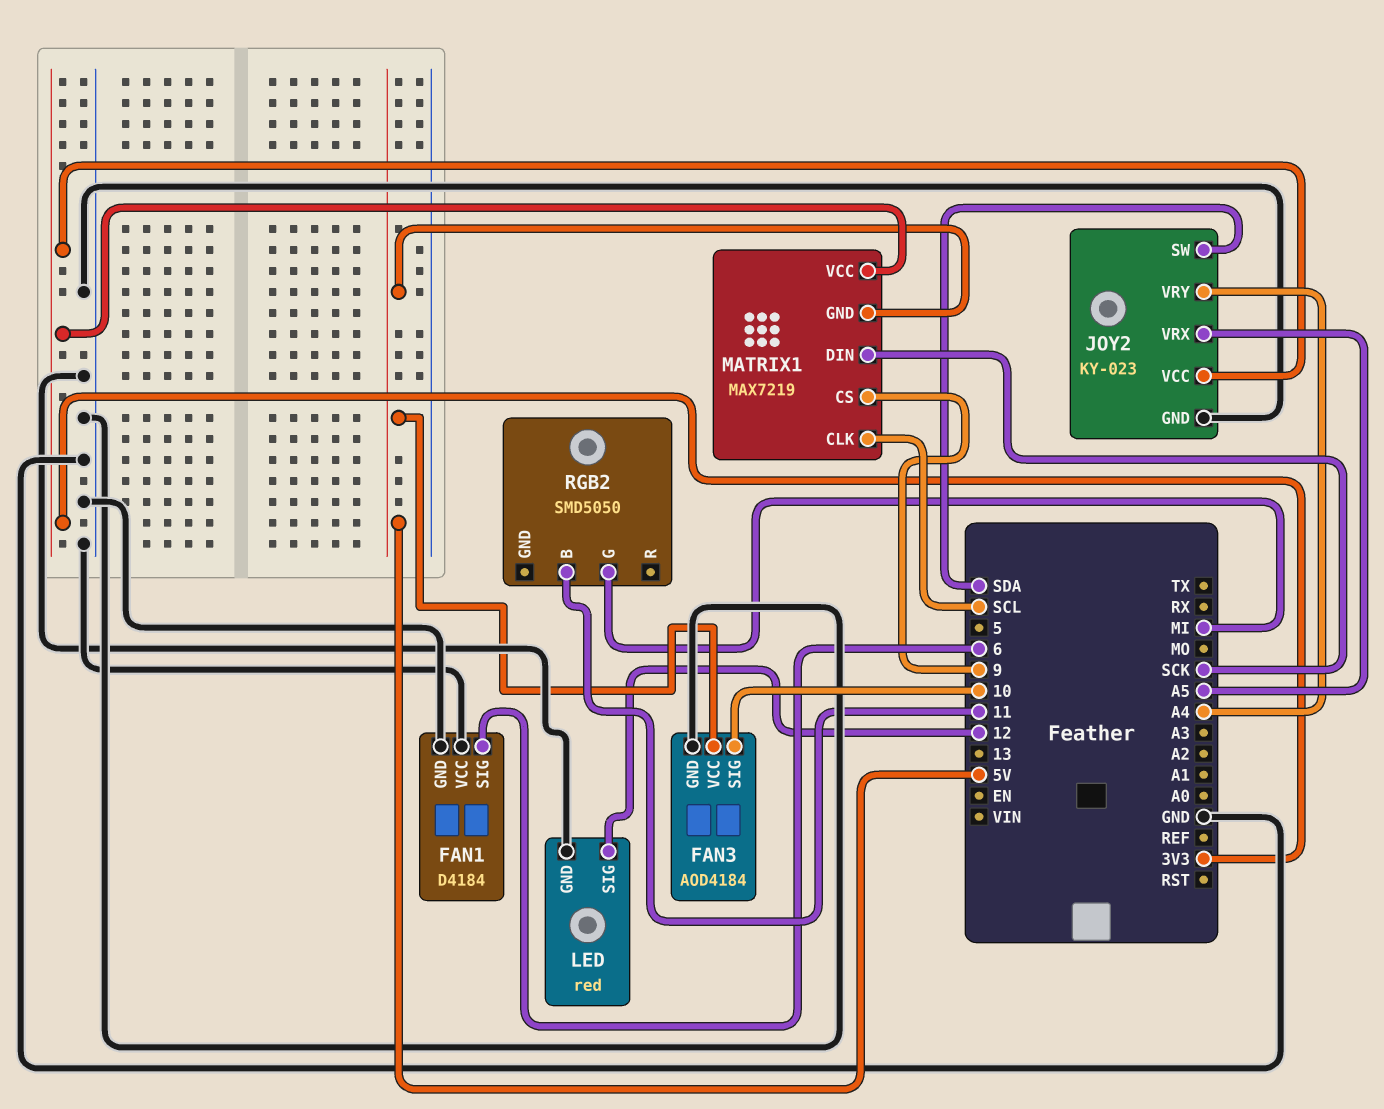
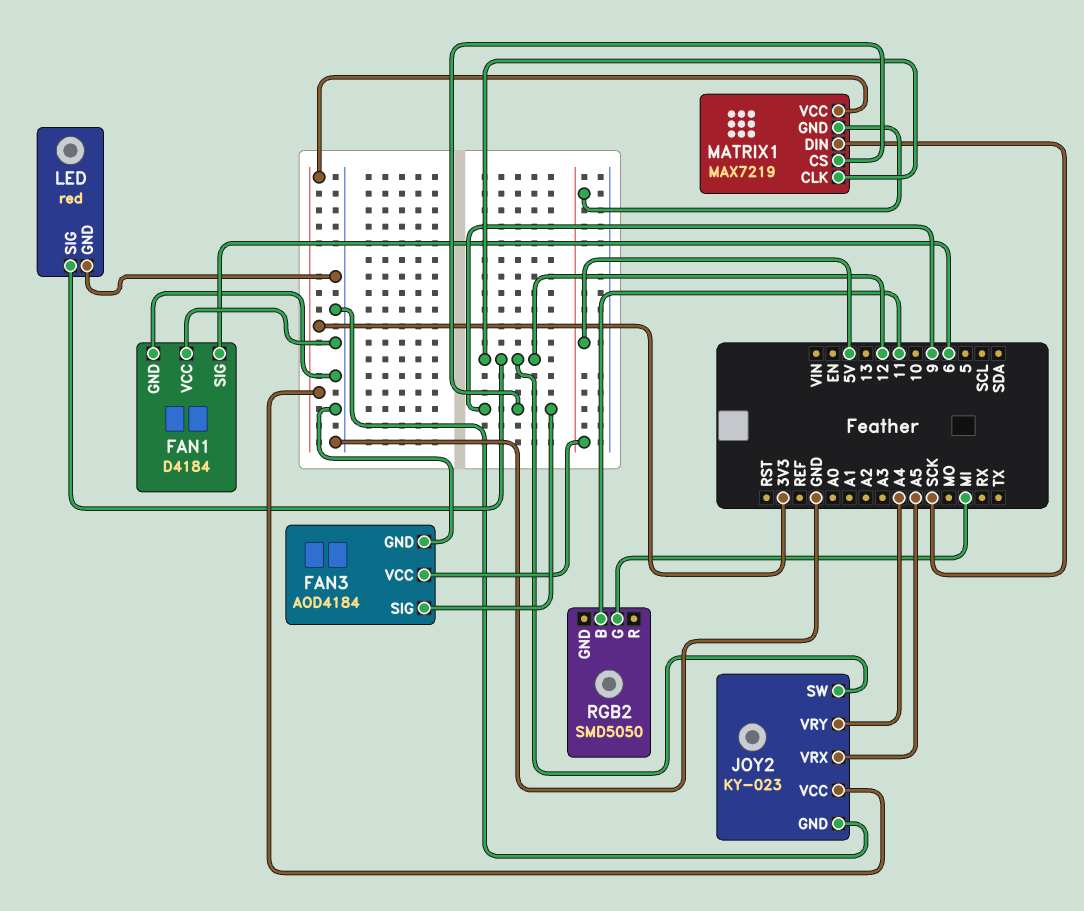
FAN3 pin SIG: 10 -> 9
JOY2 pin SW: SDA -> 12
MATRIX1 pin CLK: SCL -> 12

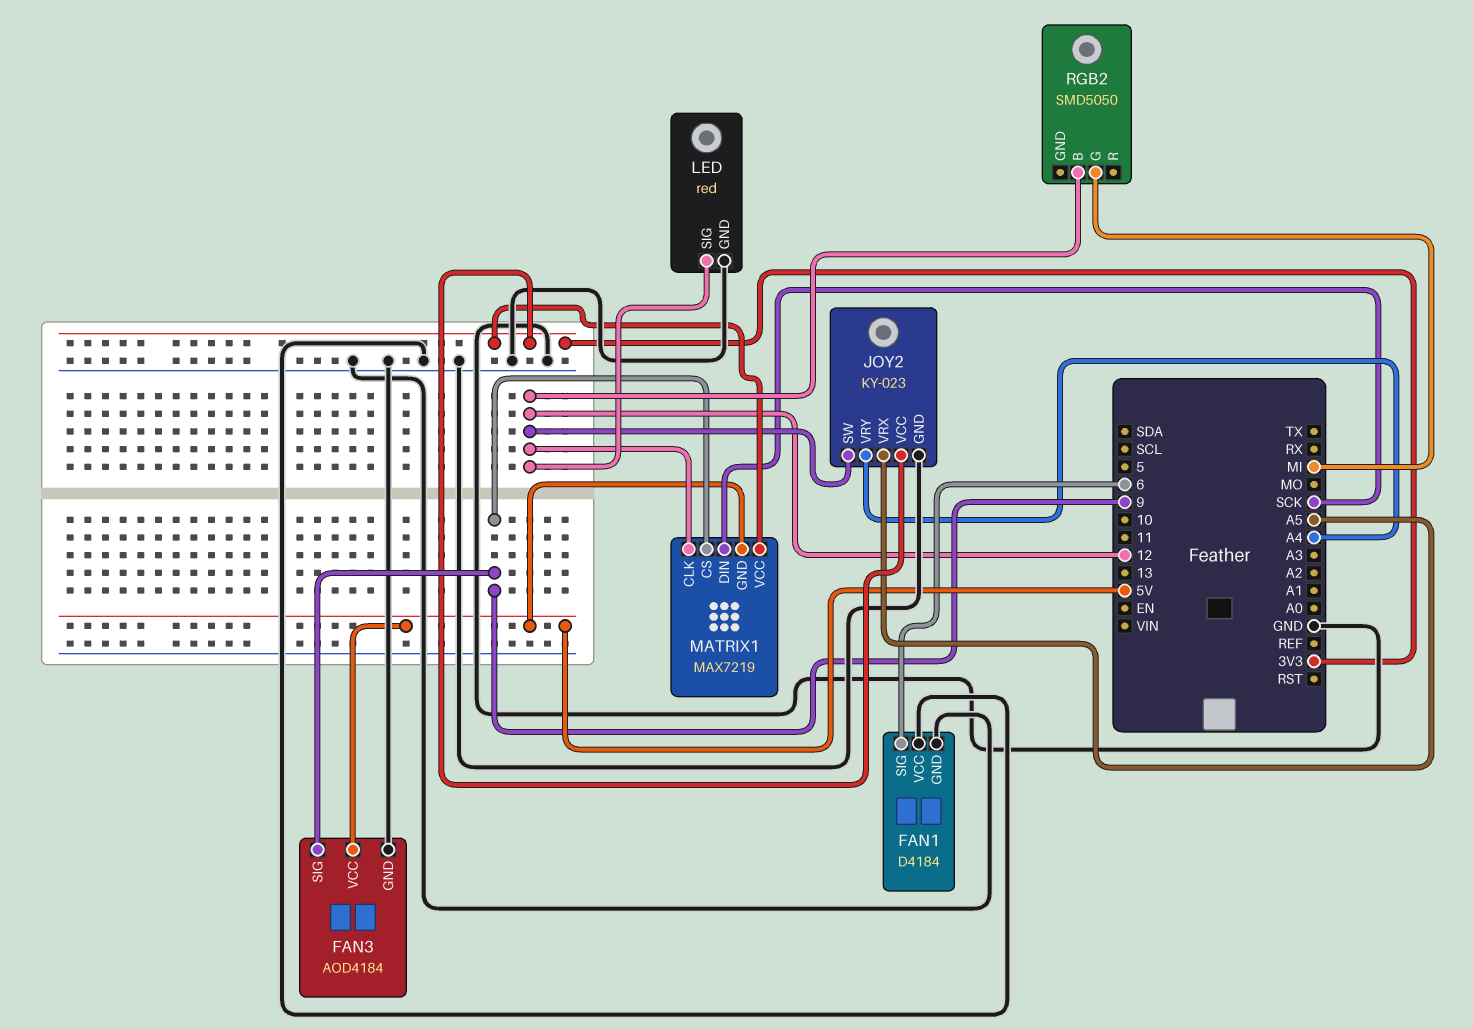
RGB2 pin B: 11 -> 12

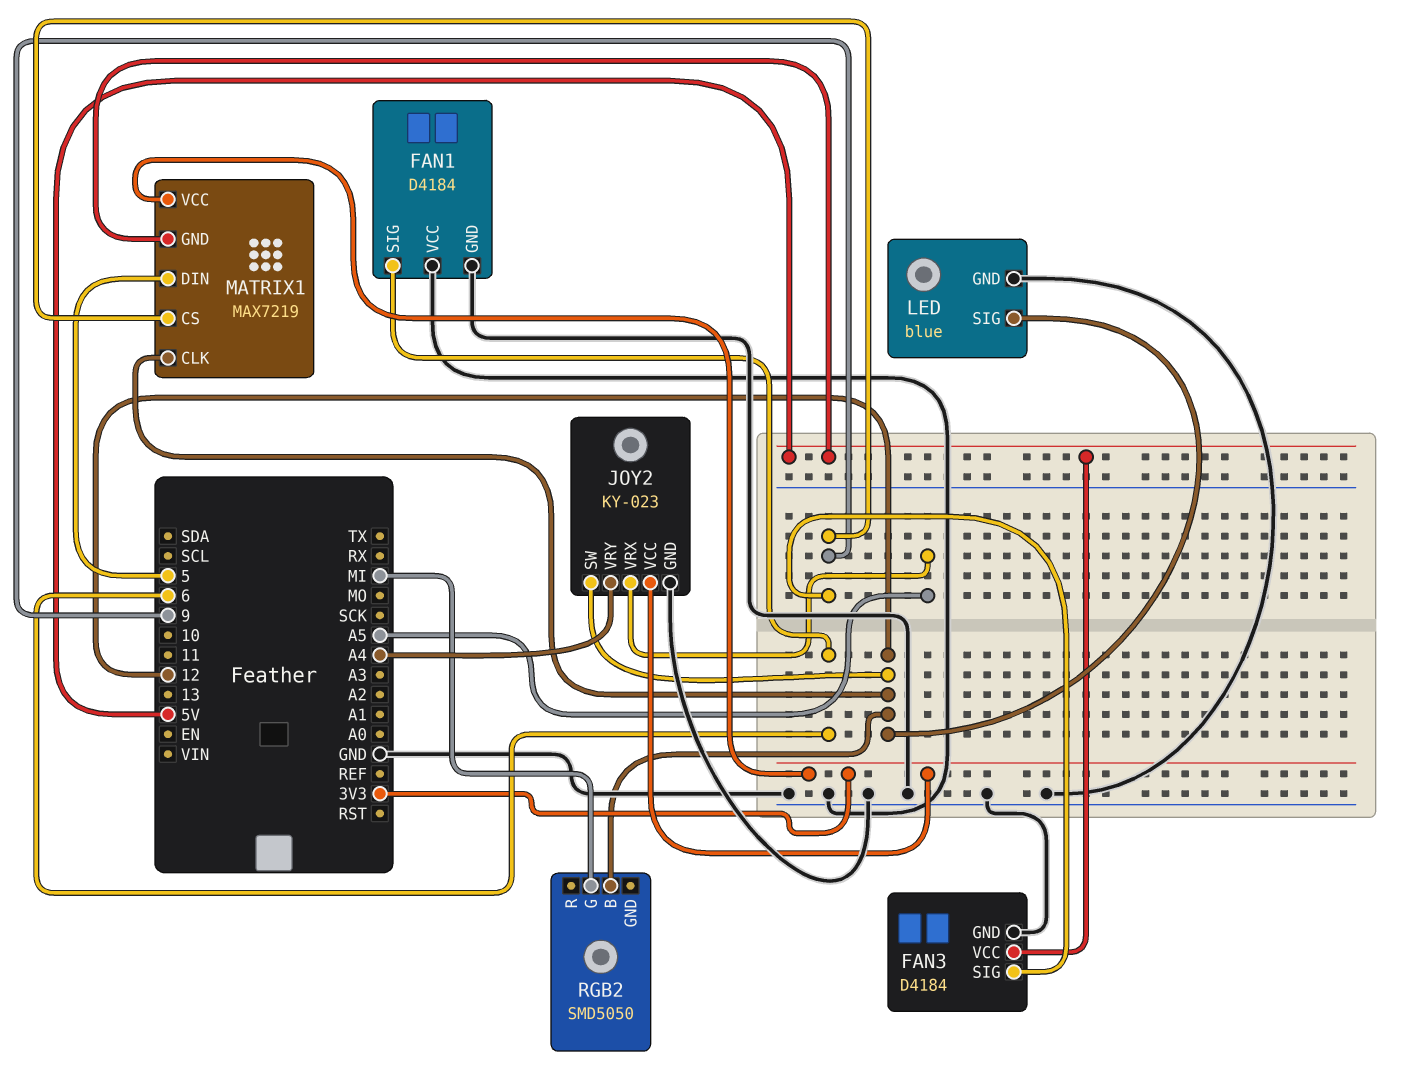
FAN3: AOD4184 -> D4184
LED: red -> blue
MATRIX1 pin DIN: SCK -> 5

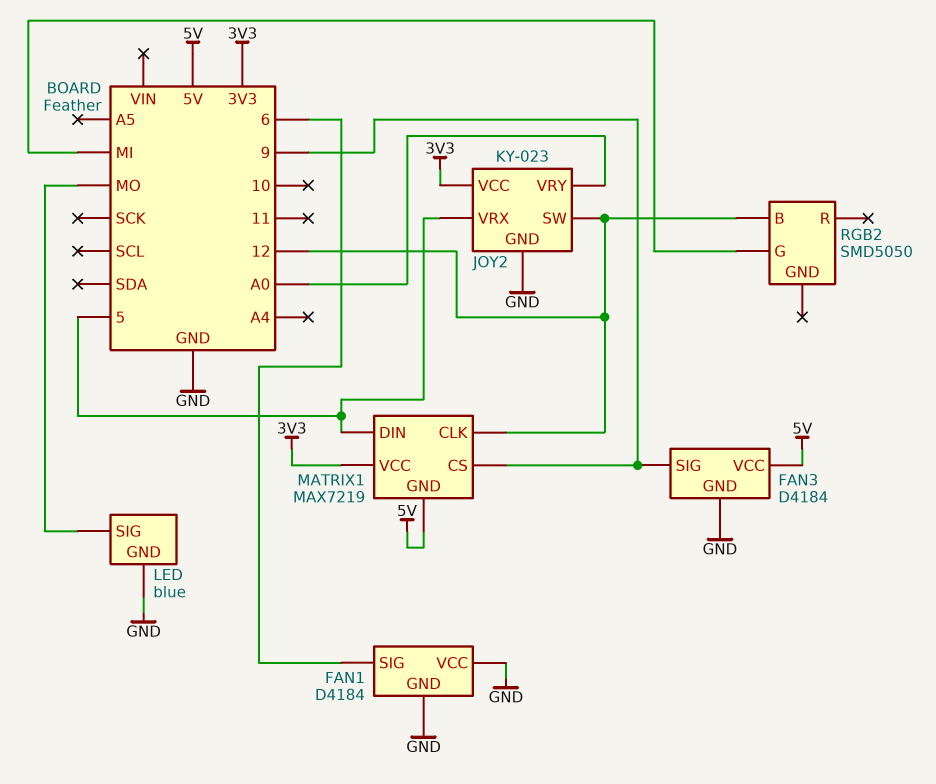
JOY2 pin VRX: A5 -> 5
JOY2 pin VRY: A4 -> A0
LED pin SIG: 12 -> MO

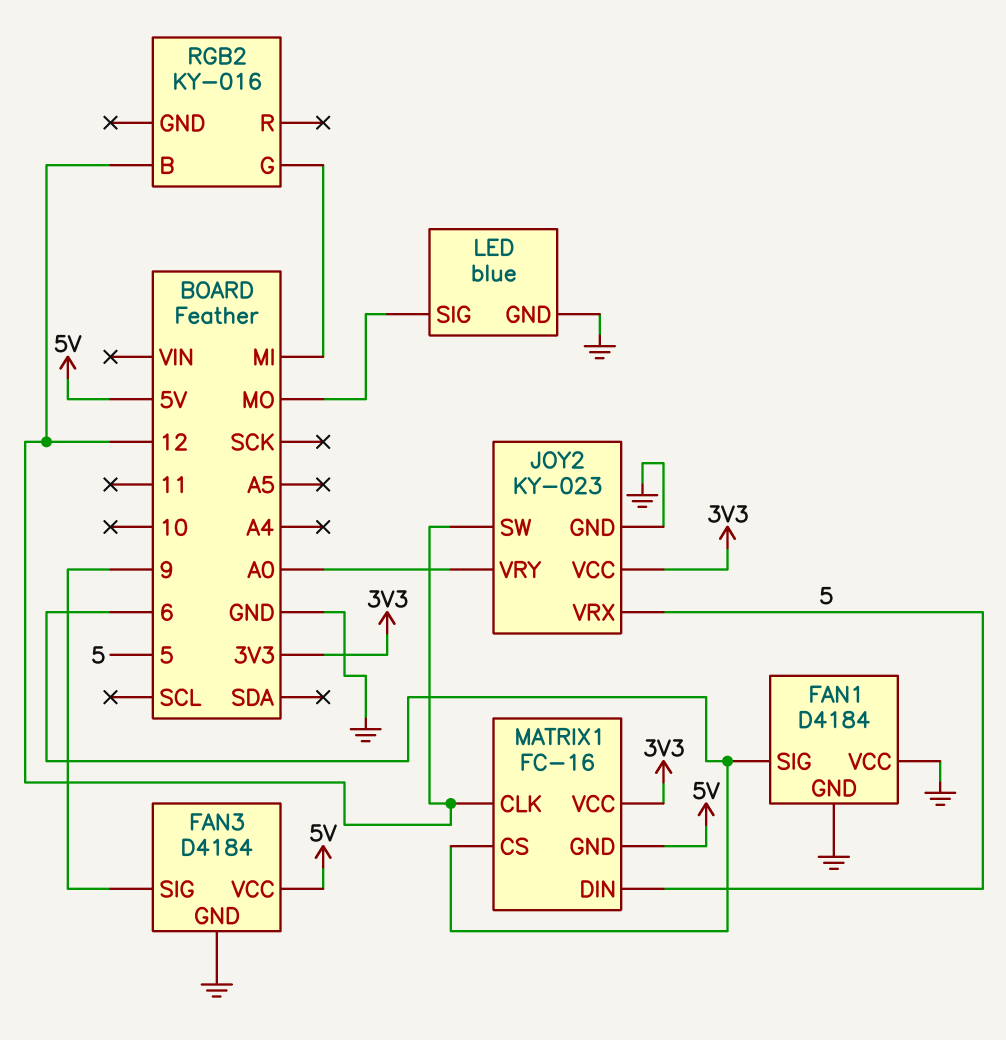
MATRIX1: MAX7219 -> FC-16
MATRIX1 pin CS: 9 -> 6
RGB2: SMD5050 -> KY-016

